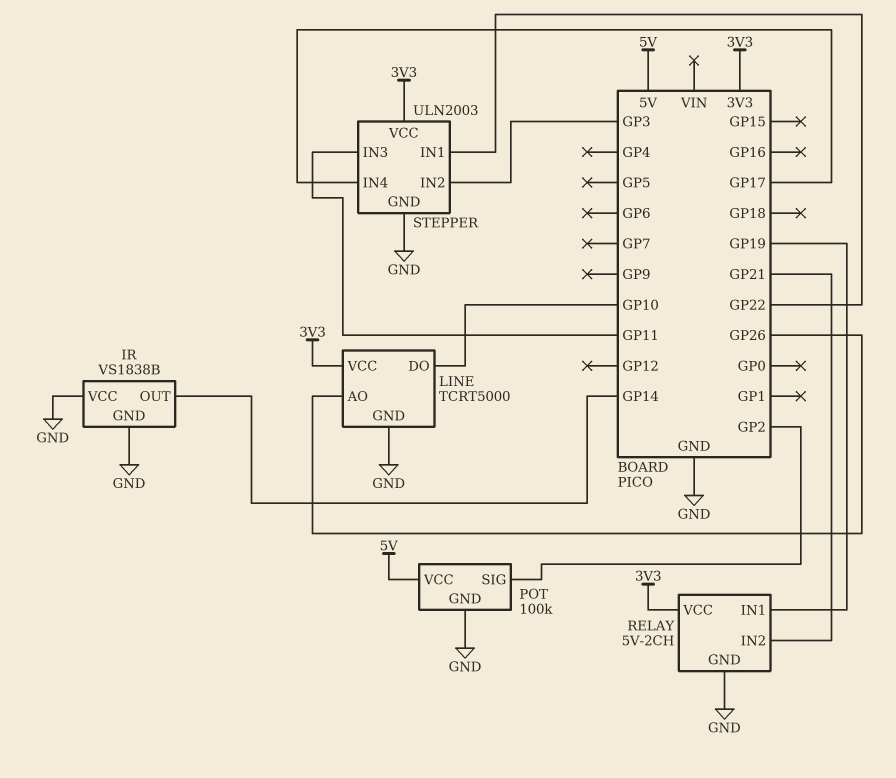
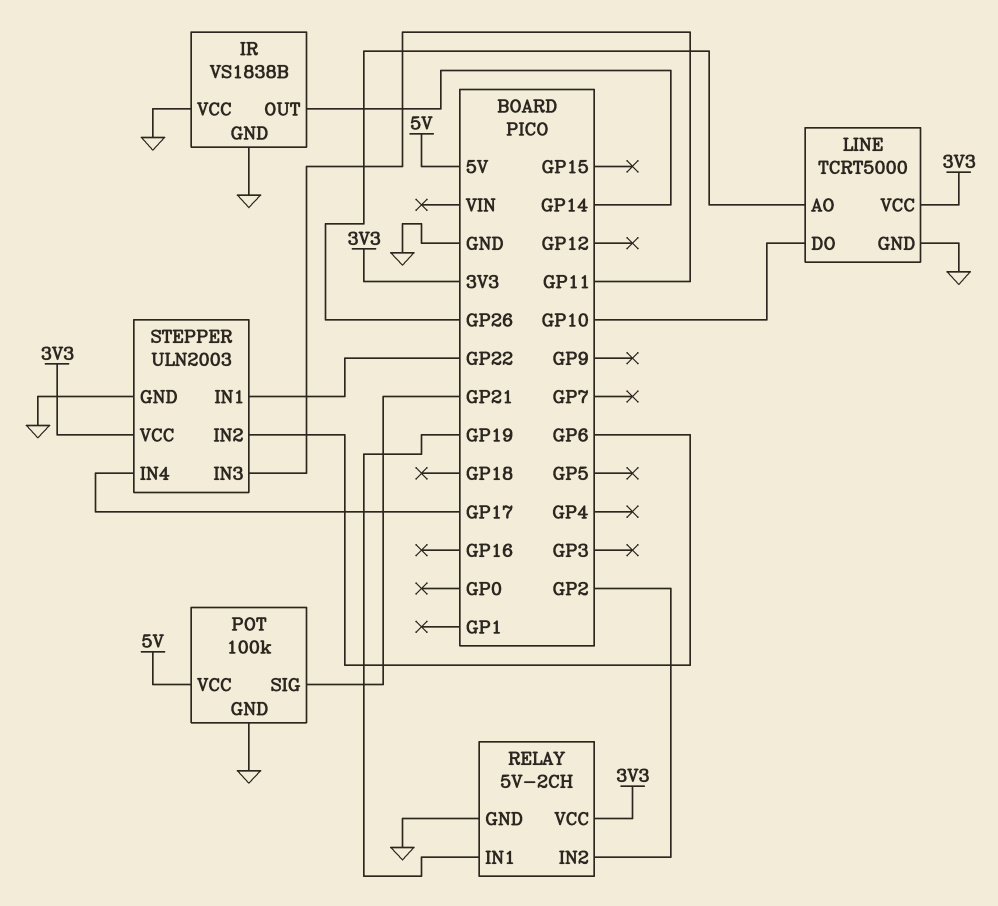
POT pin SIG: GP2 -> GP21
RELAY pin IN2: GP21 -> GP2
STEPPER pin IN2: GP3 -> GP6

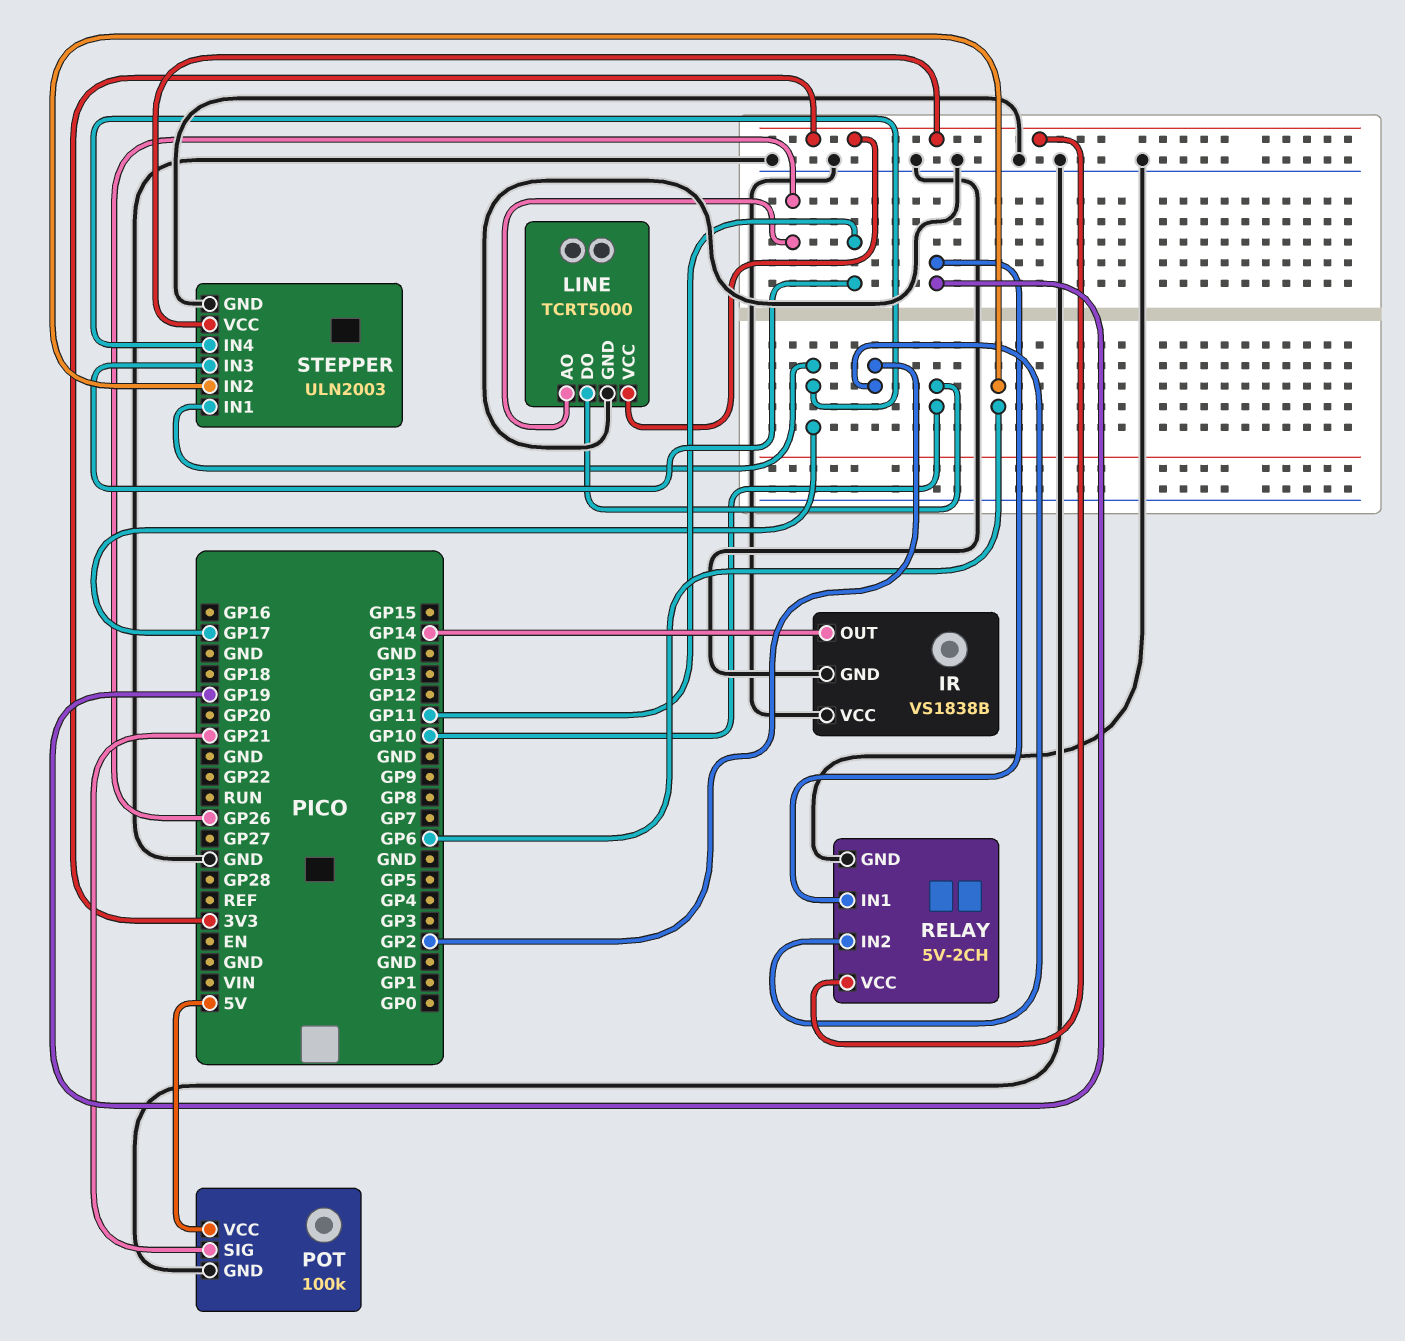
STEPPER pin IN1: GP22 -> GP17

